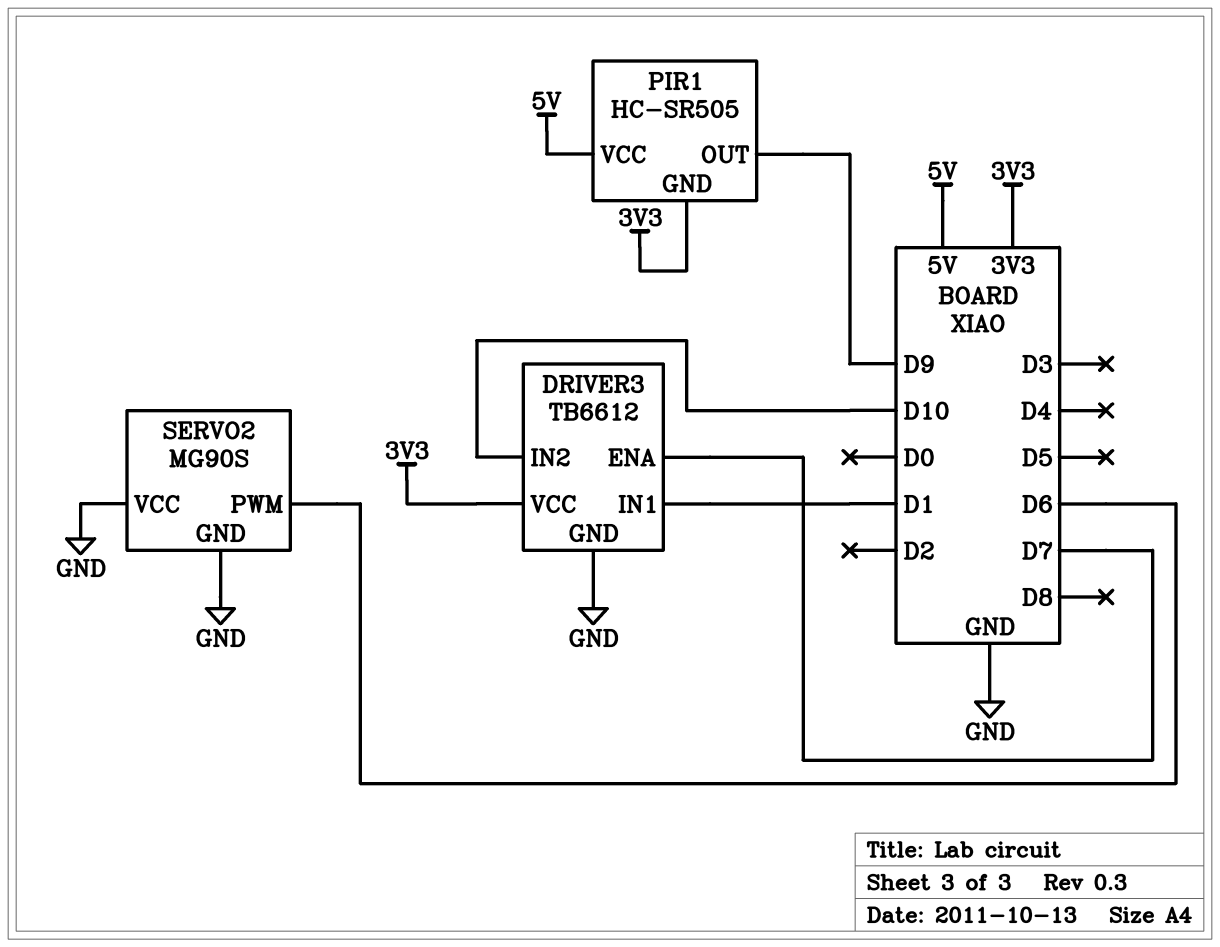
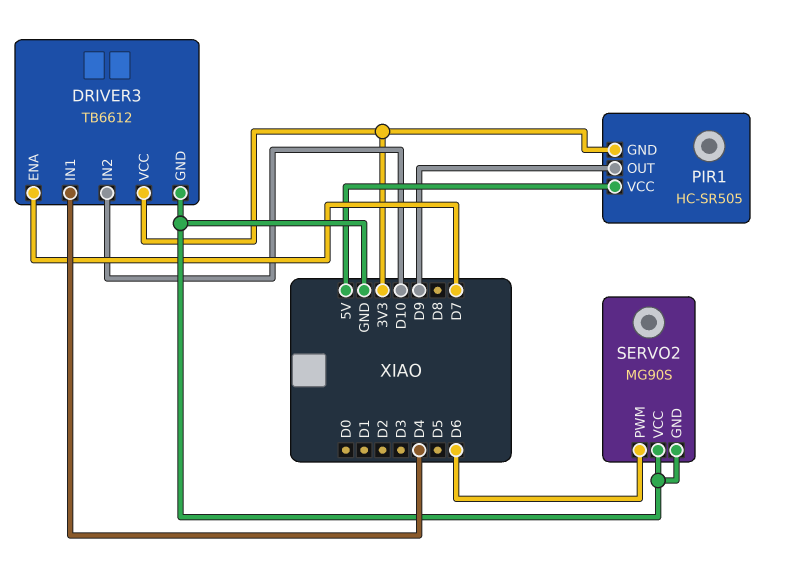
DRIVER3 pin IN1: D1 -> D4

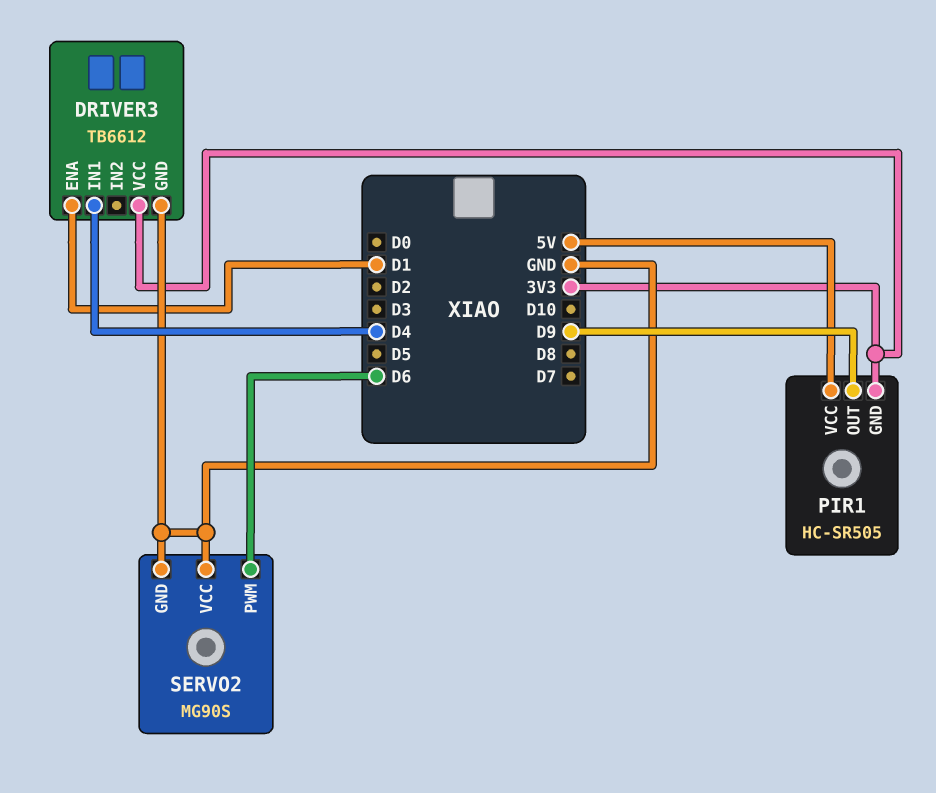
DRIVER3 pin ENA: D7 -> D1
DRIVER3 pin IN2: D10 -> none

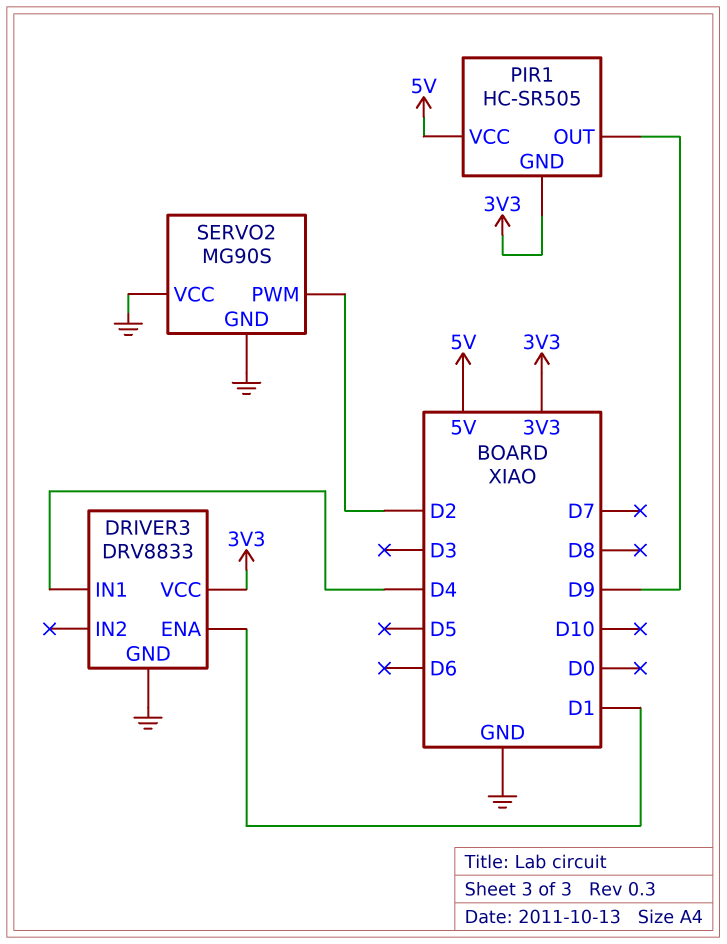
DRIVER3: TB6612 -> DRV8833
SERVO2 pin PWM: D6 -> D2

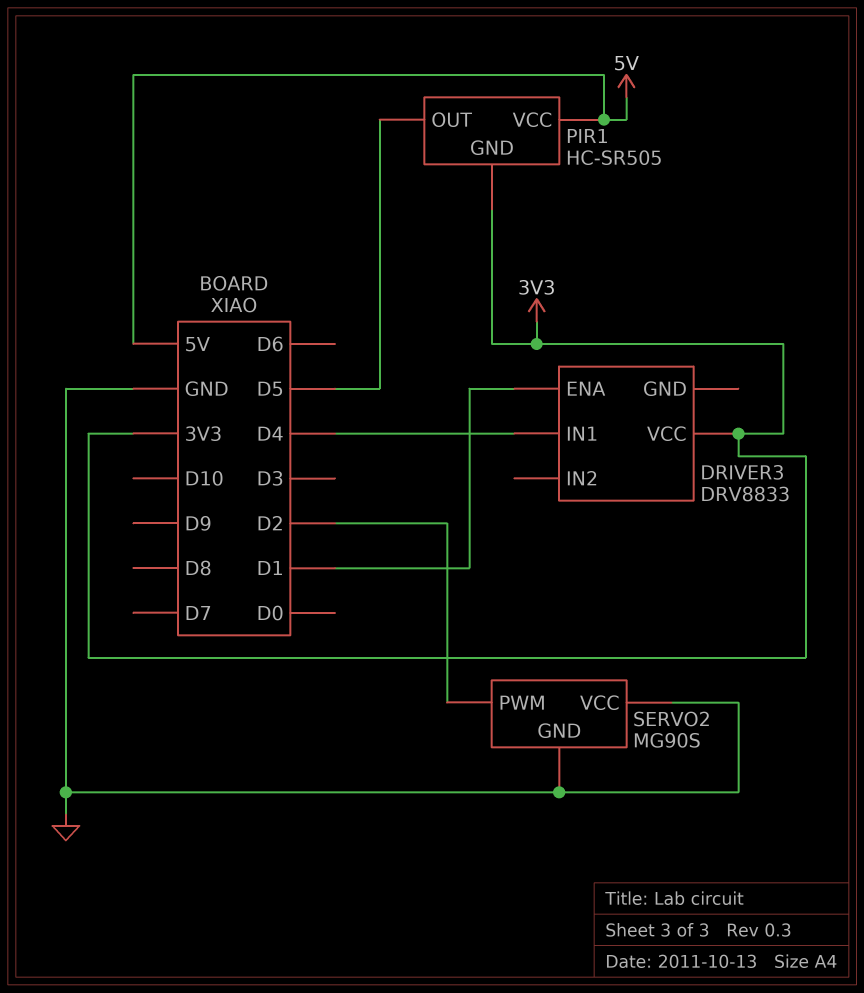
DRIVER3 pin GND: GND -> none
PIR1 pin OUT: D9 -> D5

